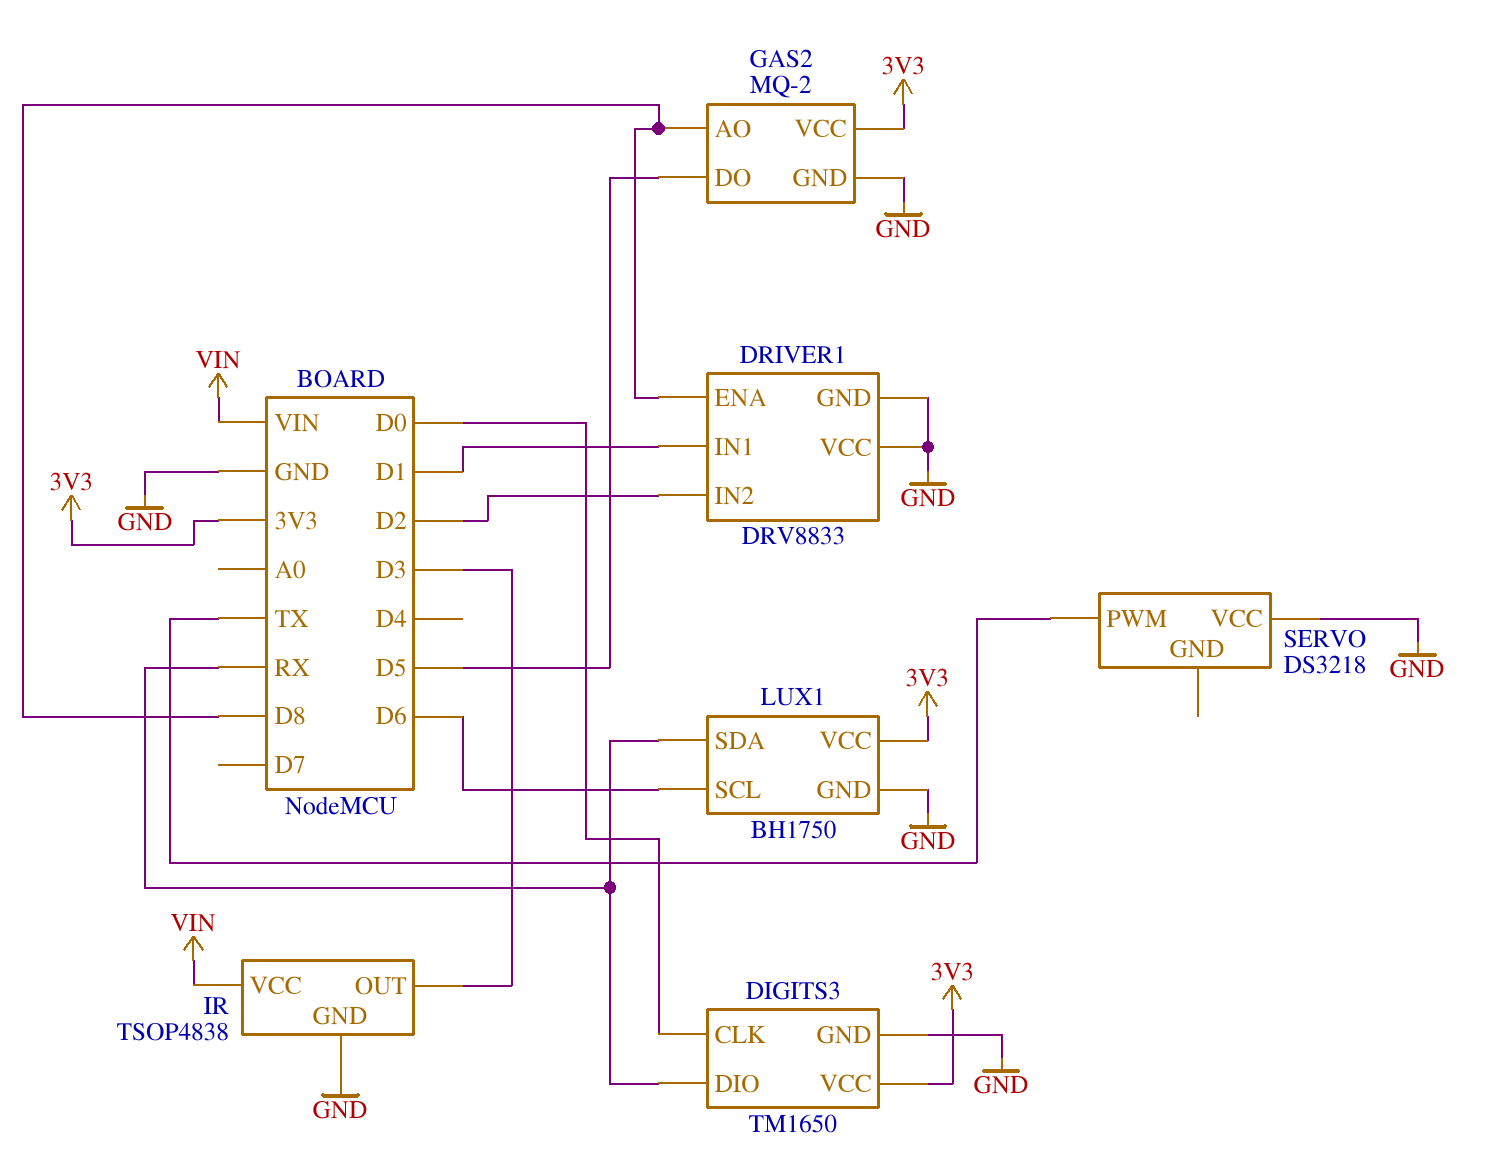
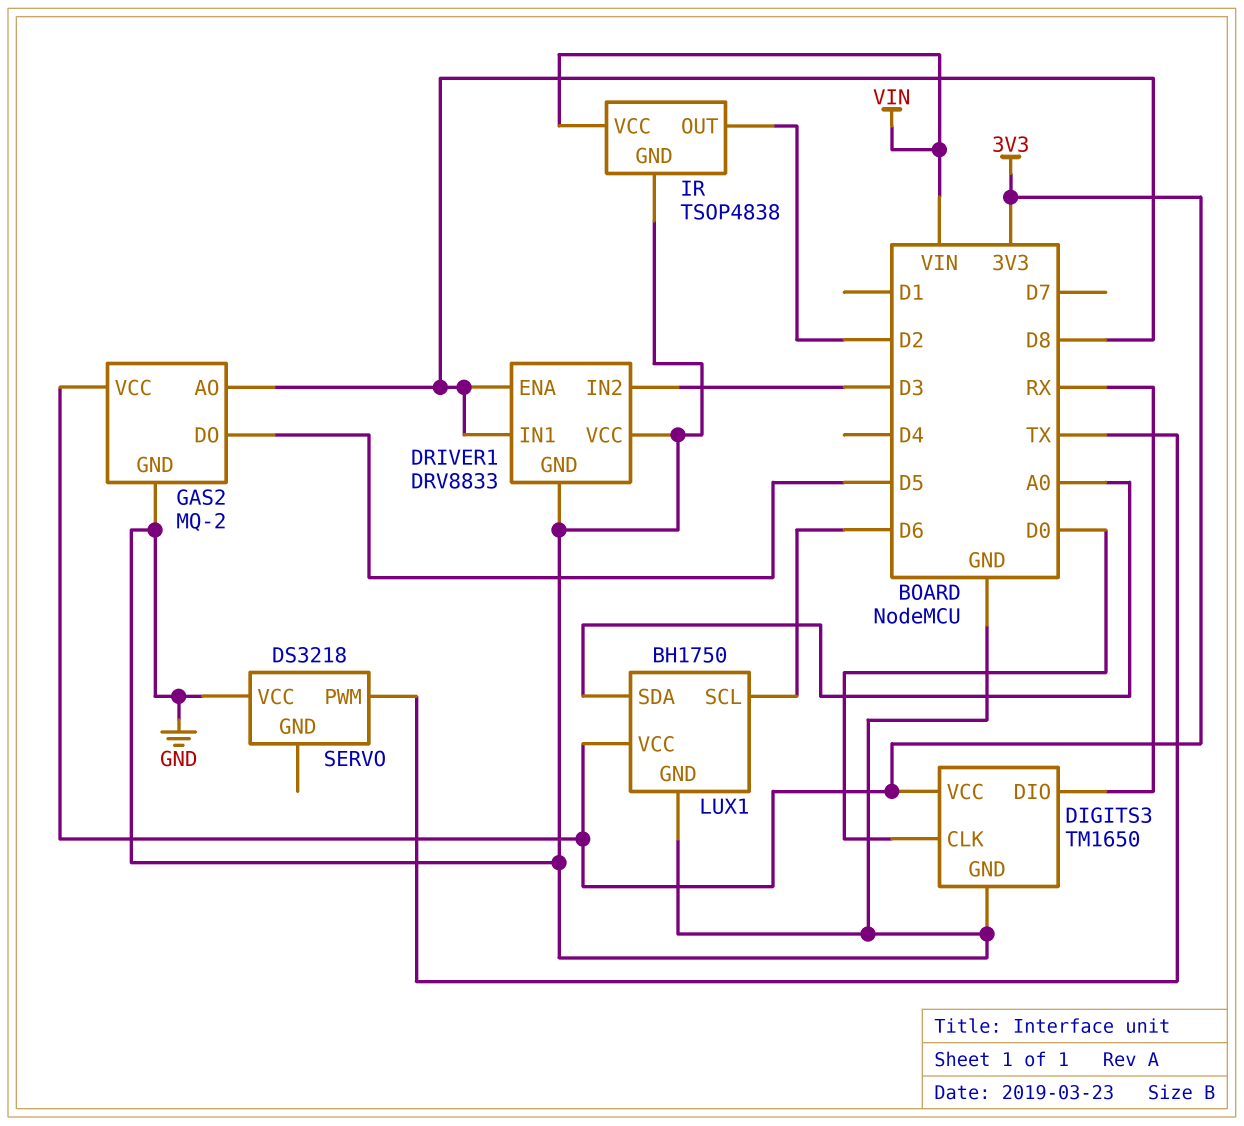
DRIVER1 pin IN1: D1 -> D8
DRIVER1 pin IN2: D2 -> D3
IR pin OUT: D3 -> D2
LUX1 pin SDA: RX -> A0

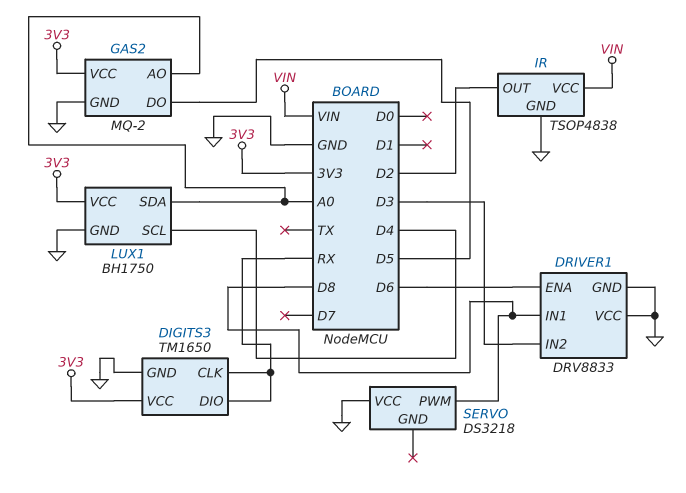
DIGITS3 pin CLK: D0 -> RX
DRIVER1 pin ENA: D8 -> D6
GAS2 pin AO: D8 -> A0
LUX1 pin SCL: D6 -> D4
SERVO pin PWM: TX -> D8

